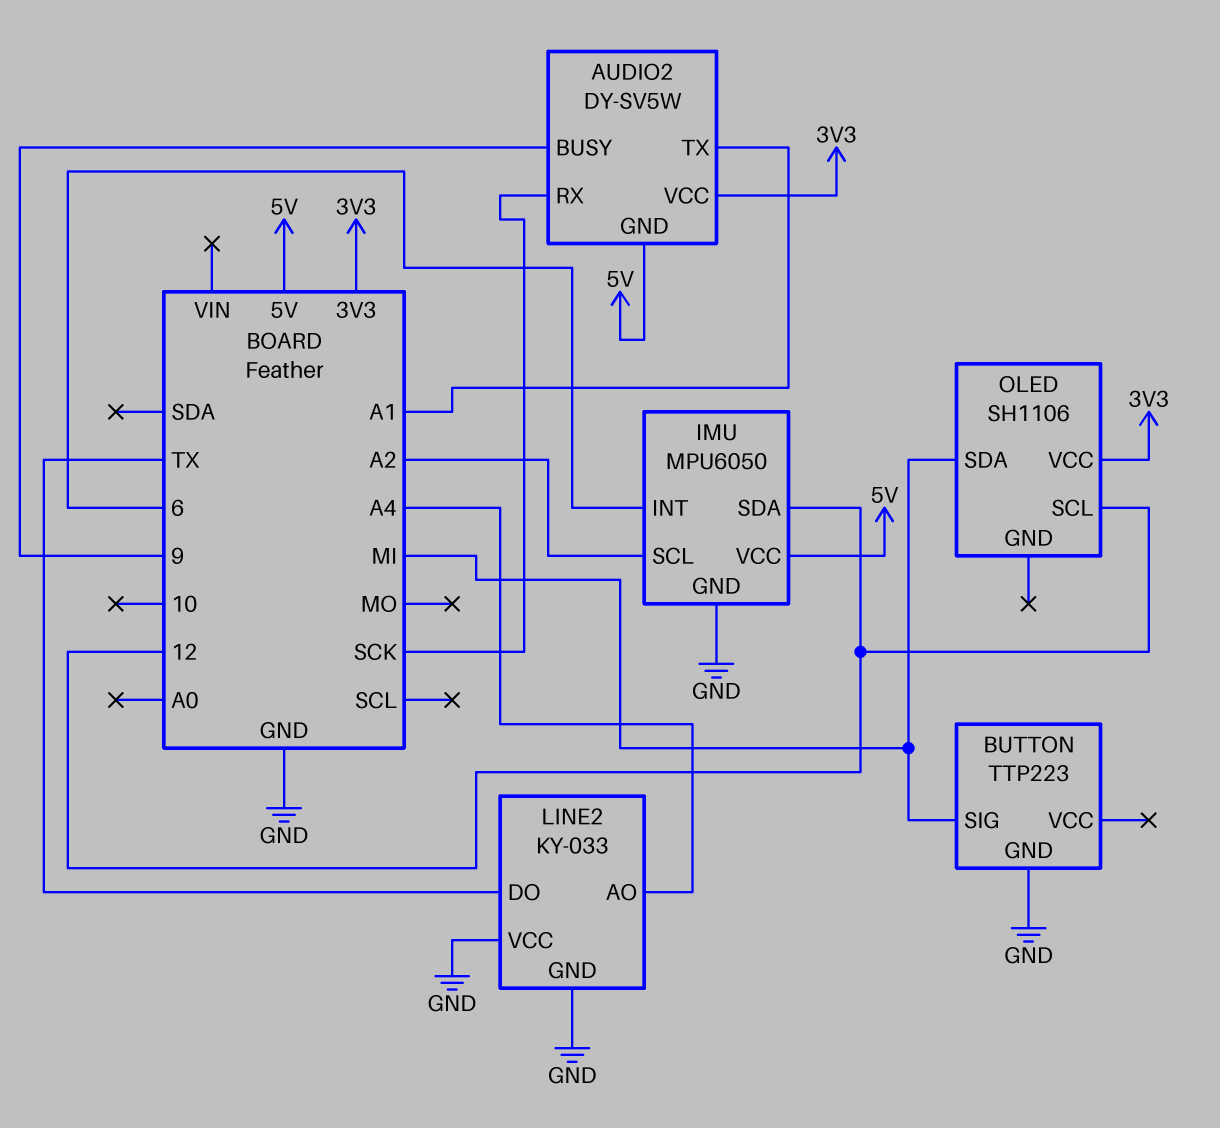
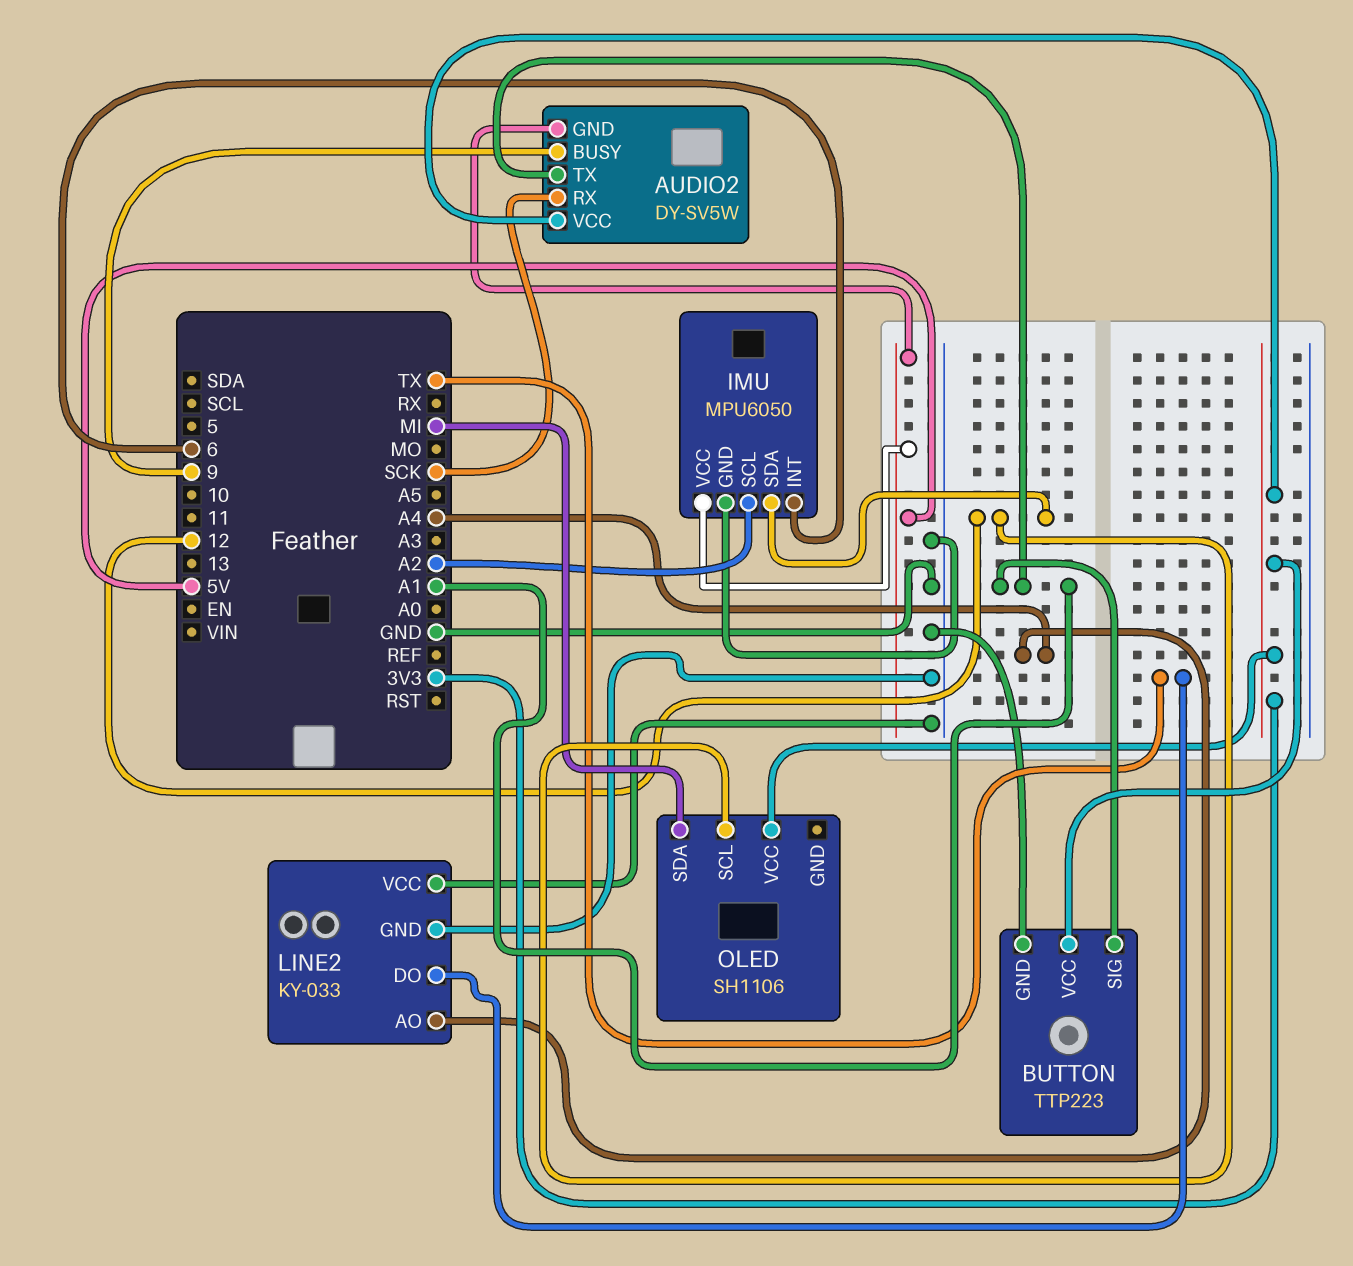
BUTTON pin SIG: MI -> A1
BUTTON pin VCC: none -> 3V3

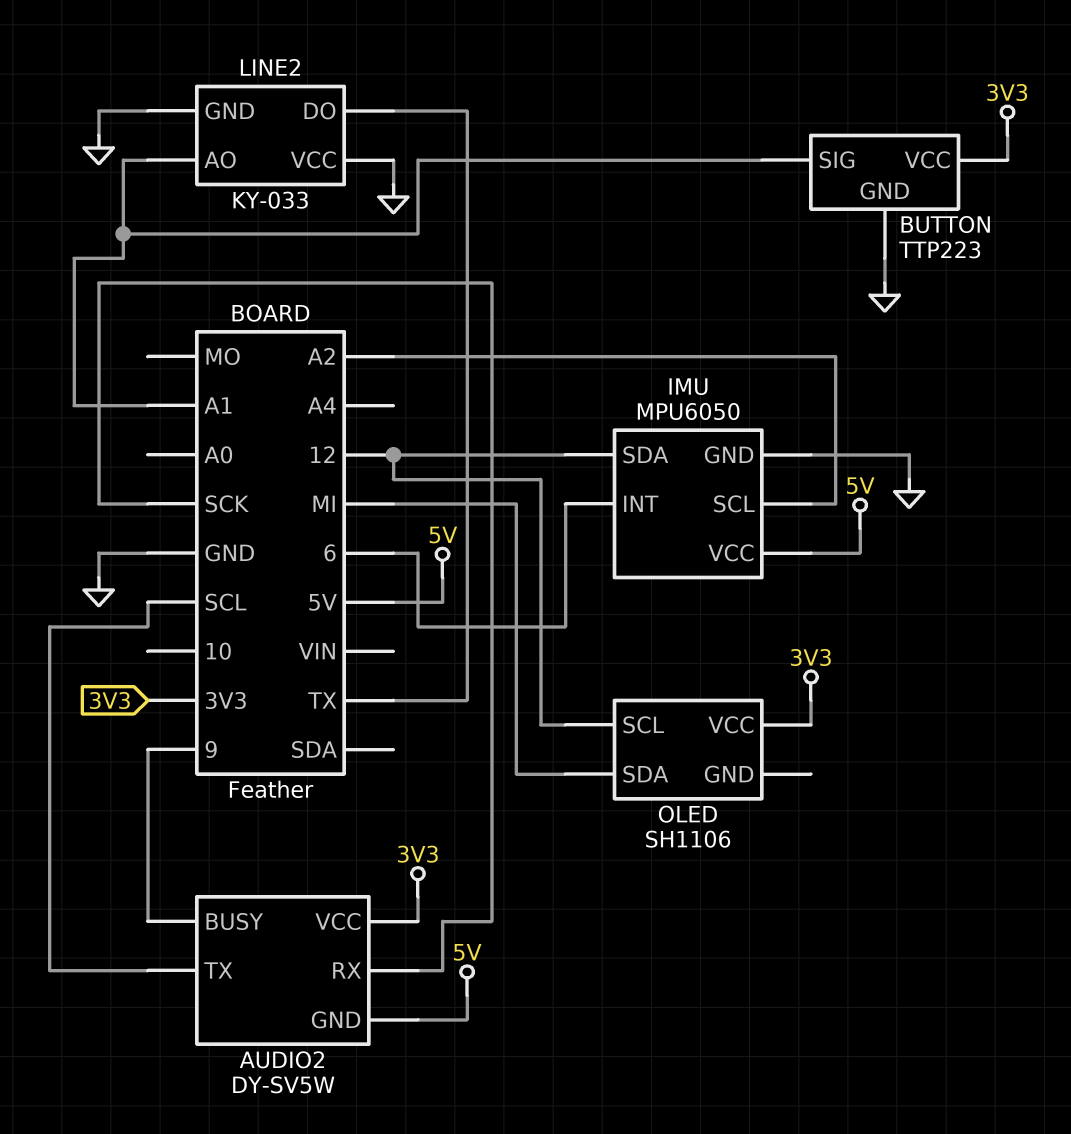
AUDIO2 pin TX: A1 -> SCL
LINE2 pin AO: A4 -> A1

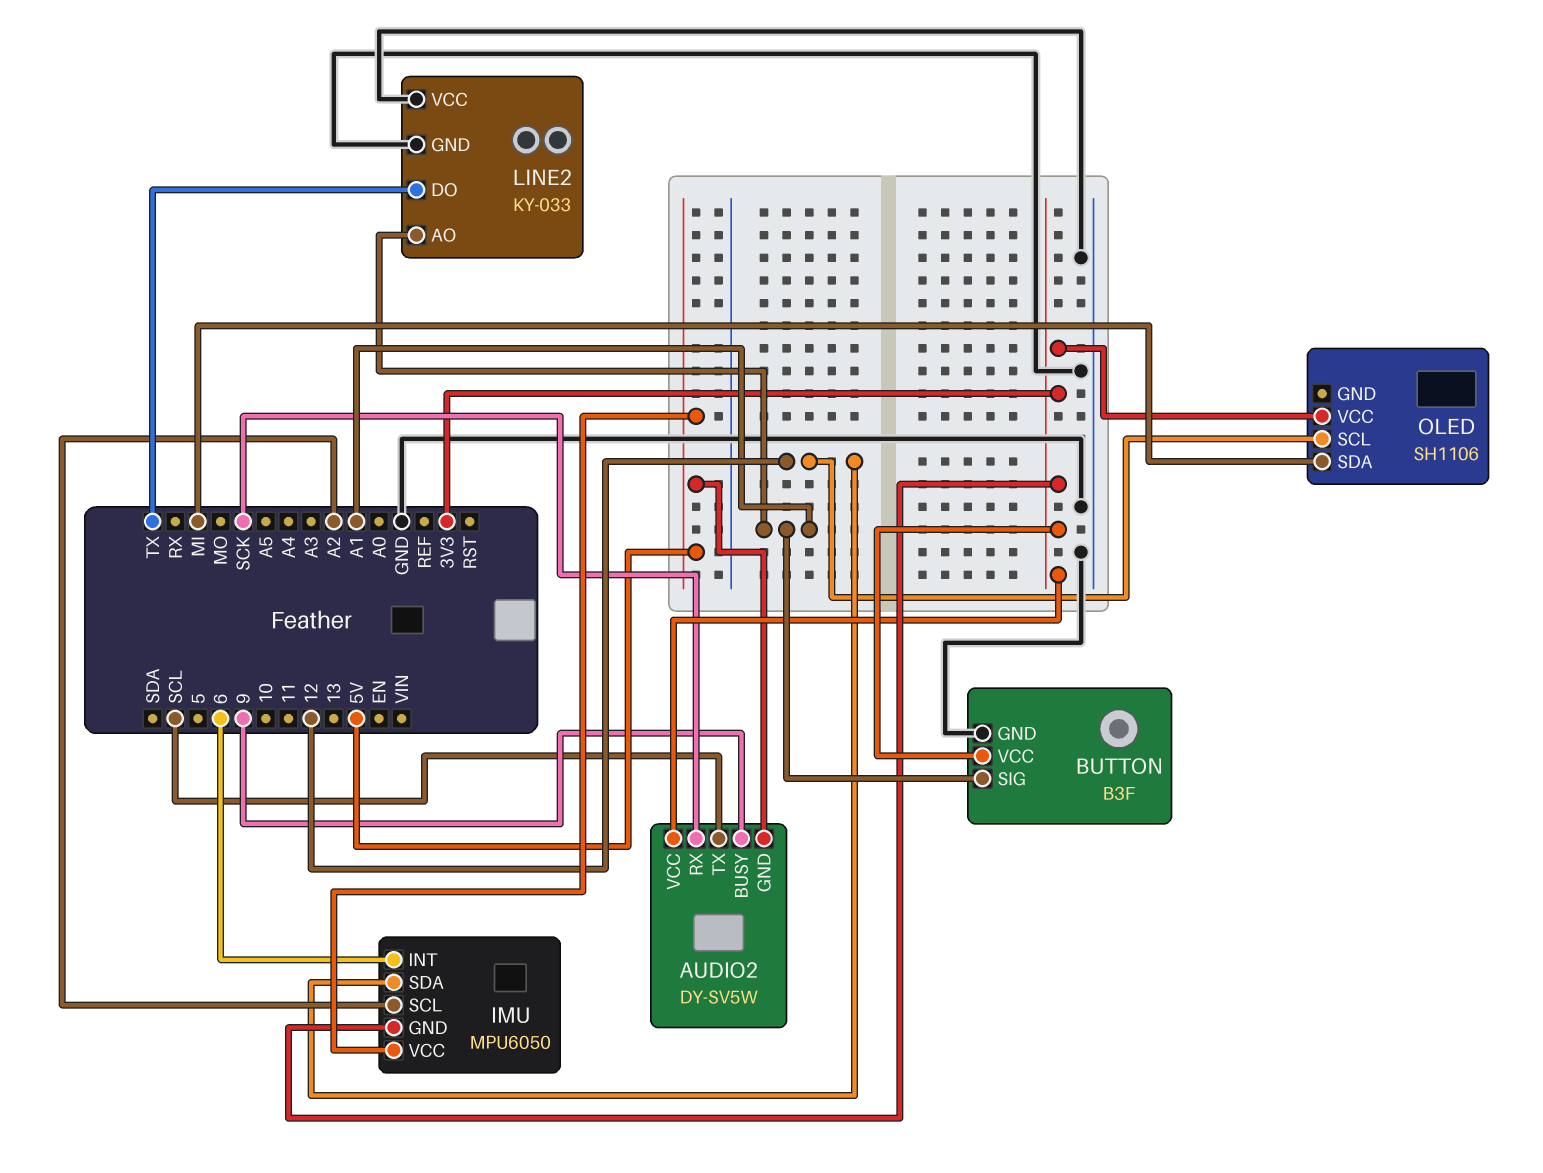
BUTTON: TTP223 -> B3F
IMU pin GND: GND -> 3V3

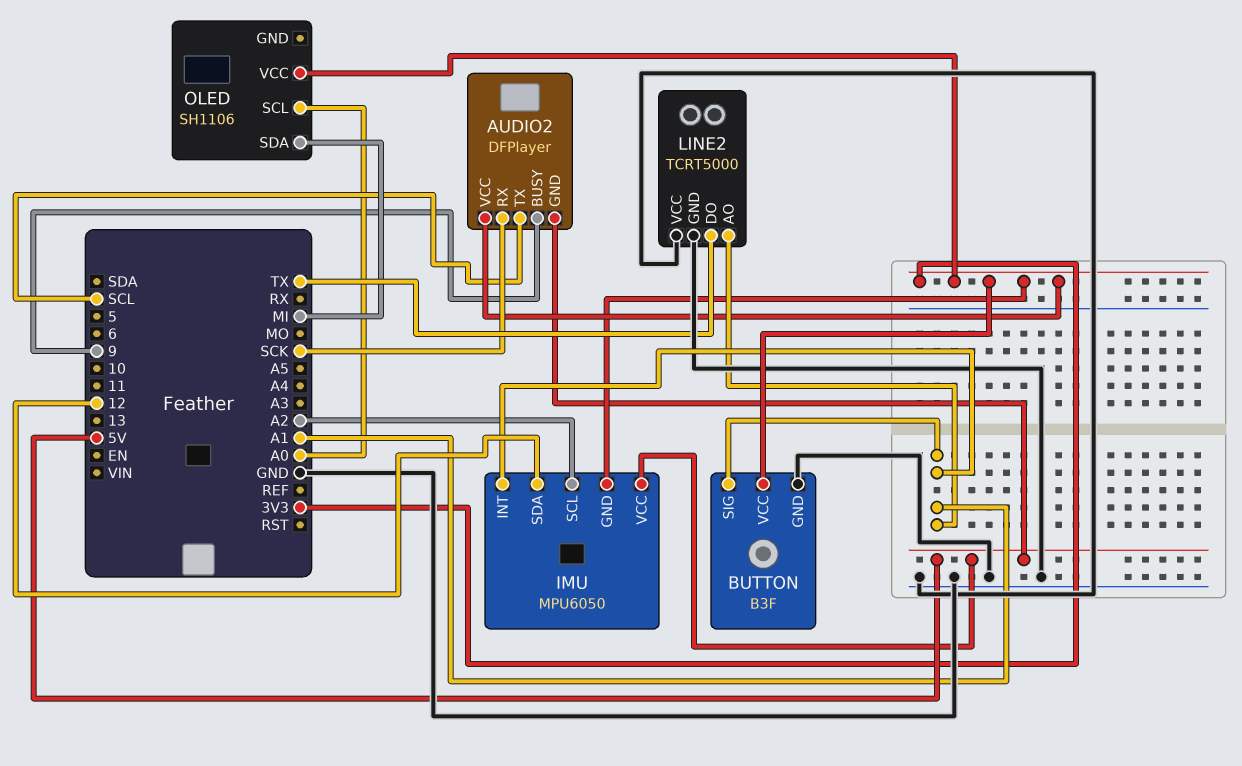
AUDIO2: DY-SV5W -> DFPlayer
IMU pin INT: 6 -> A1
LINE2: KY-033 -> TCRT5000
OLED pin SCL: 12 -> A0

